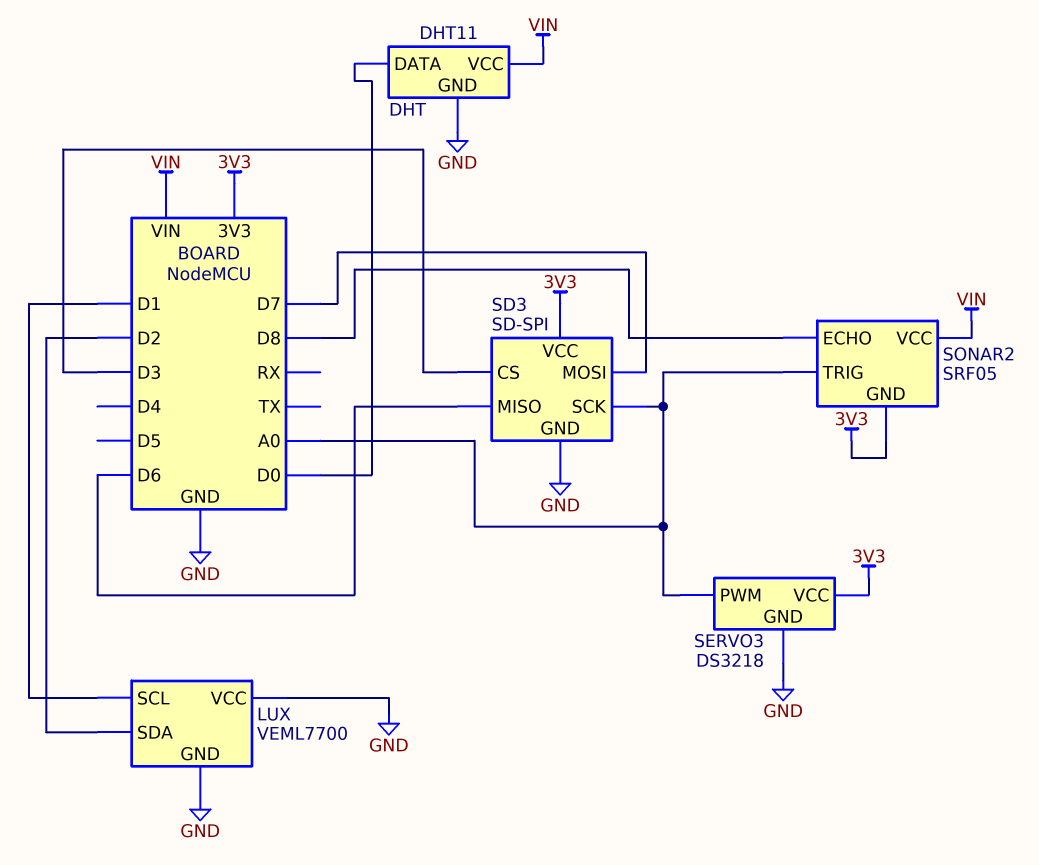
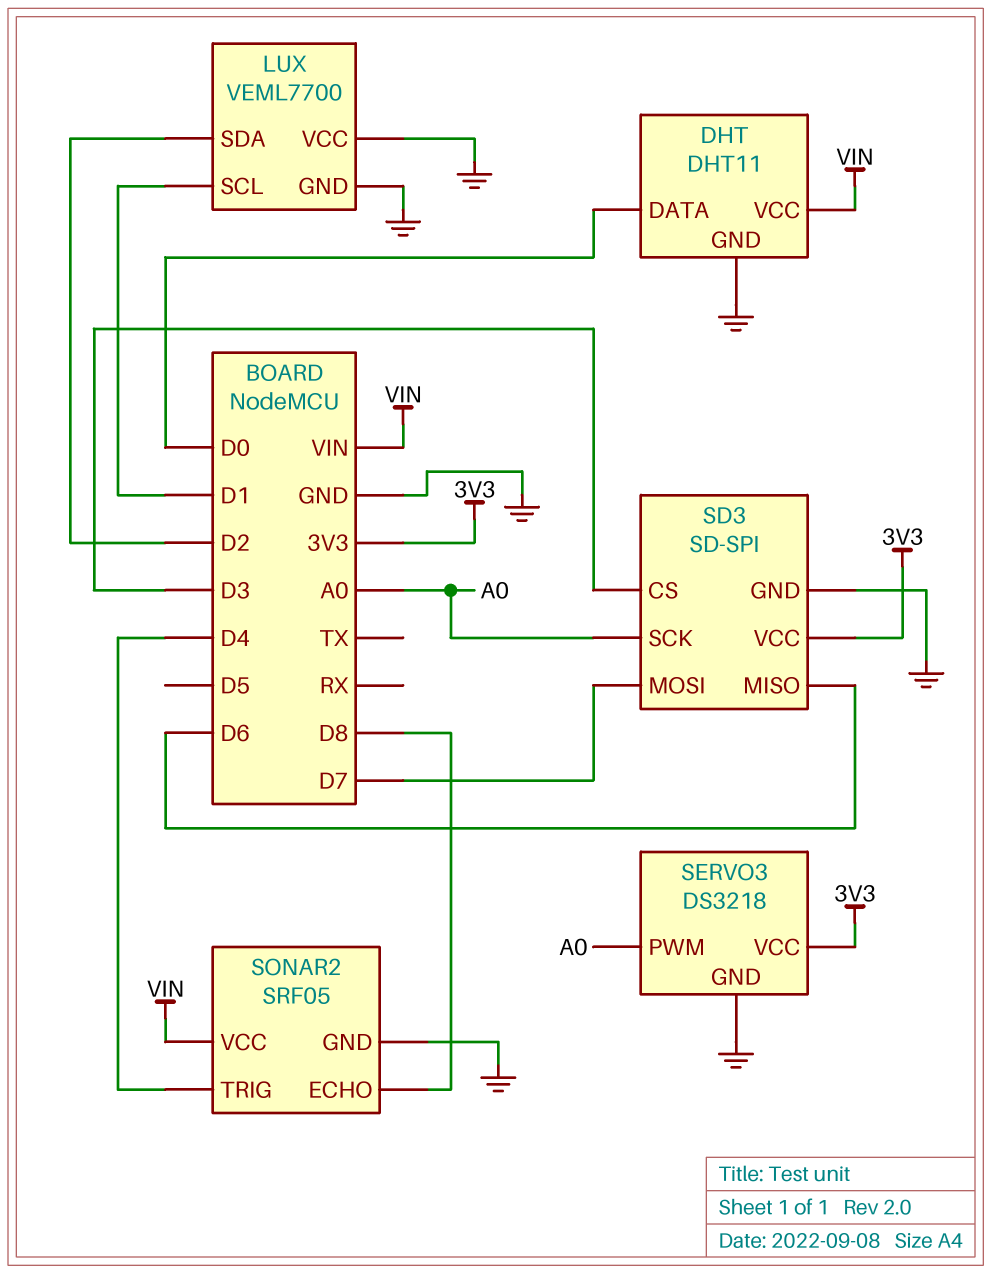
SONAR2 pin GND: 3V3 -> GND
SONAR2 pin TRIG: A0 -> D4

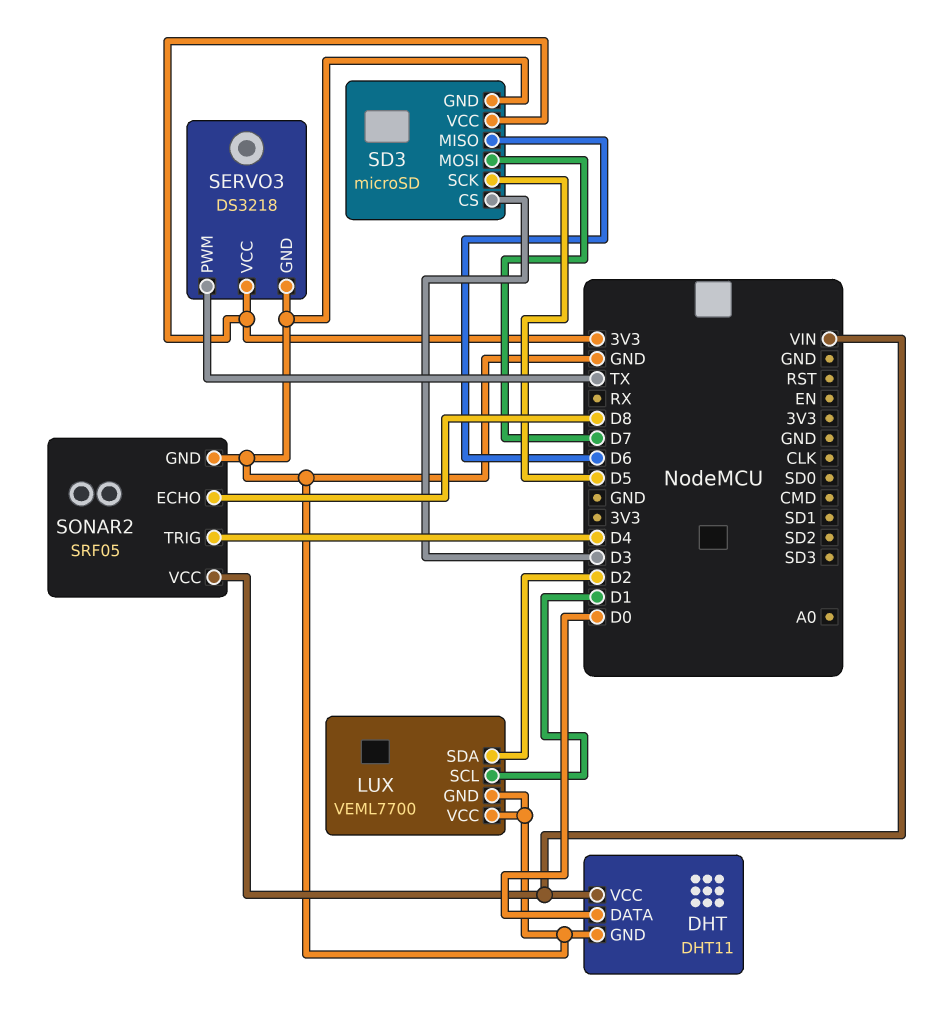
SD3: SD-SPI -> microSD
SD3 pin SCK: A0 -> D5
SERVO3 pin PWM: A0 -> TX

